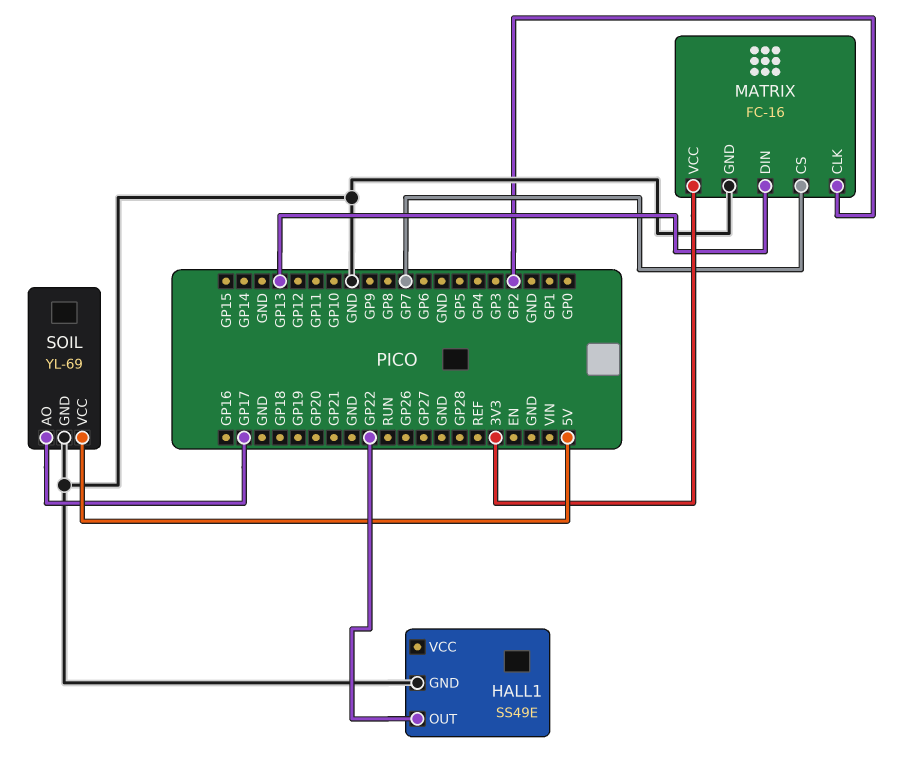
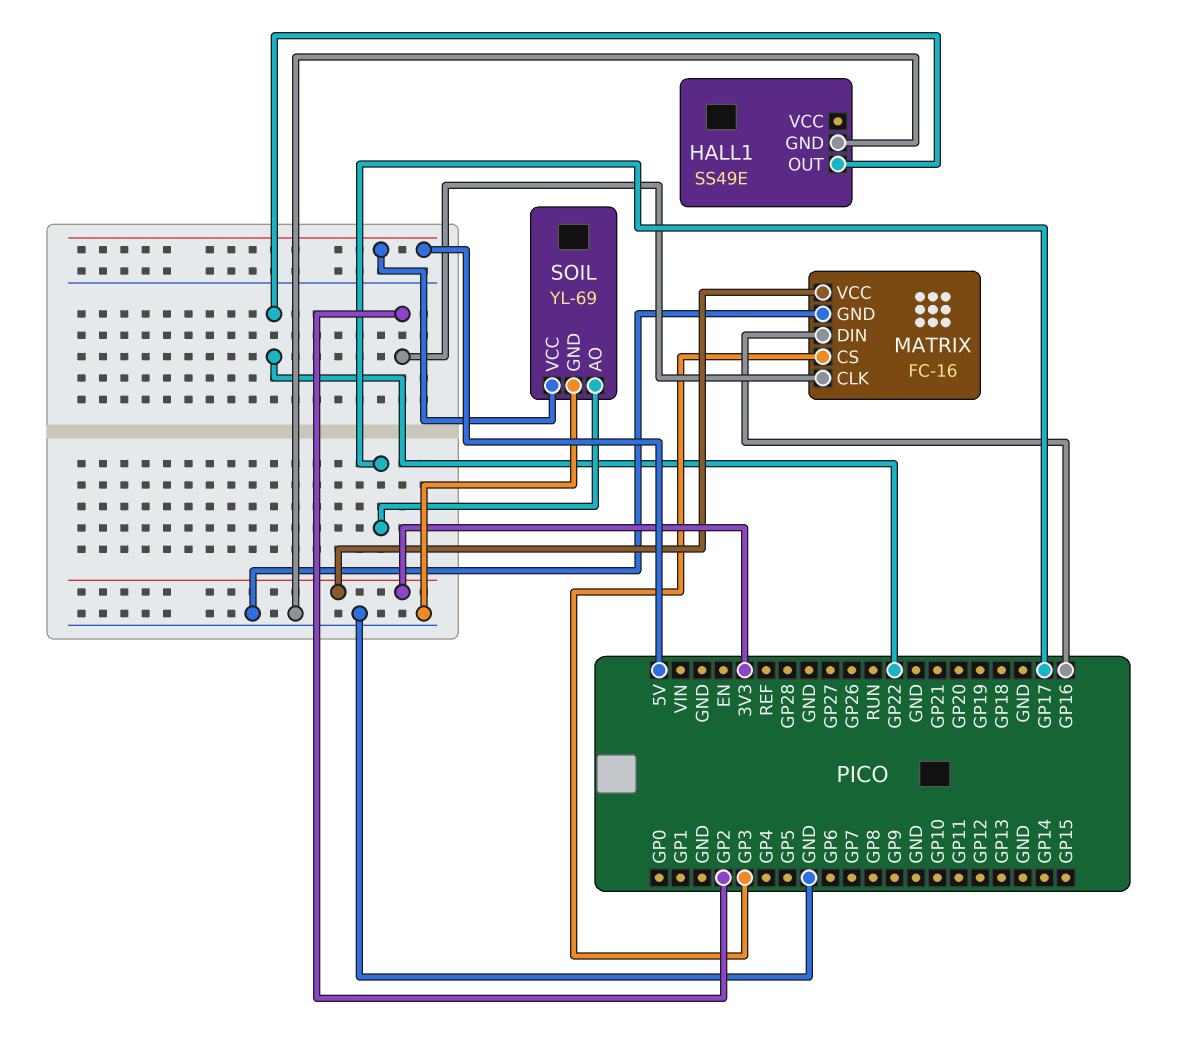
MATRIX pin CS: GP7 -> GP3
MATRIX pin DIN: GP13 -> GP16

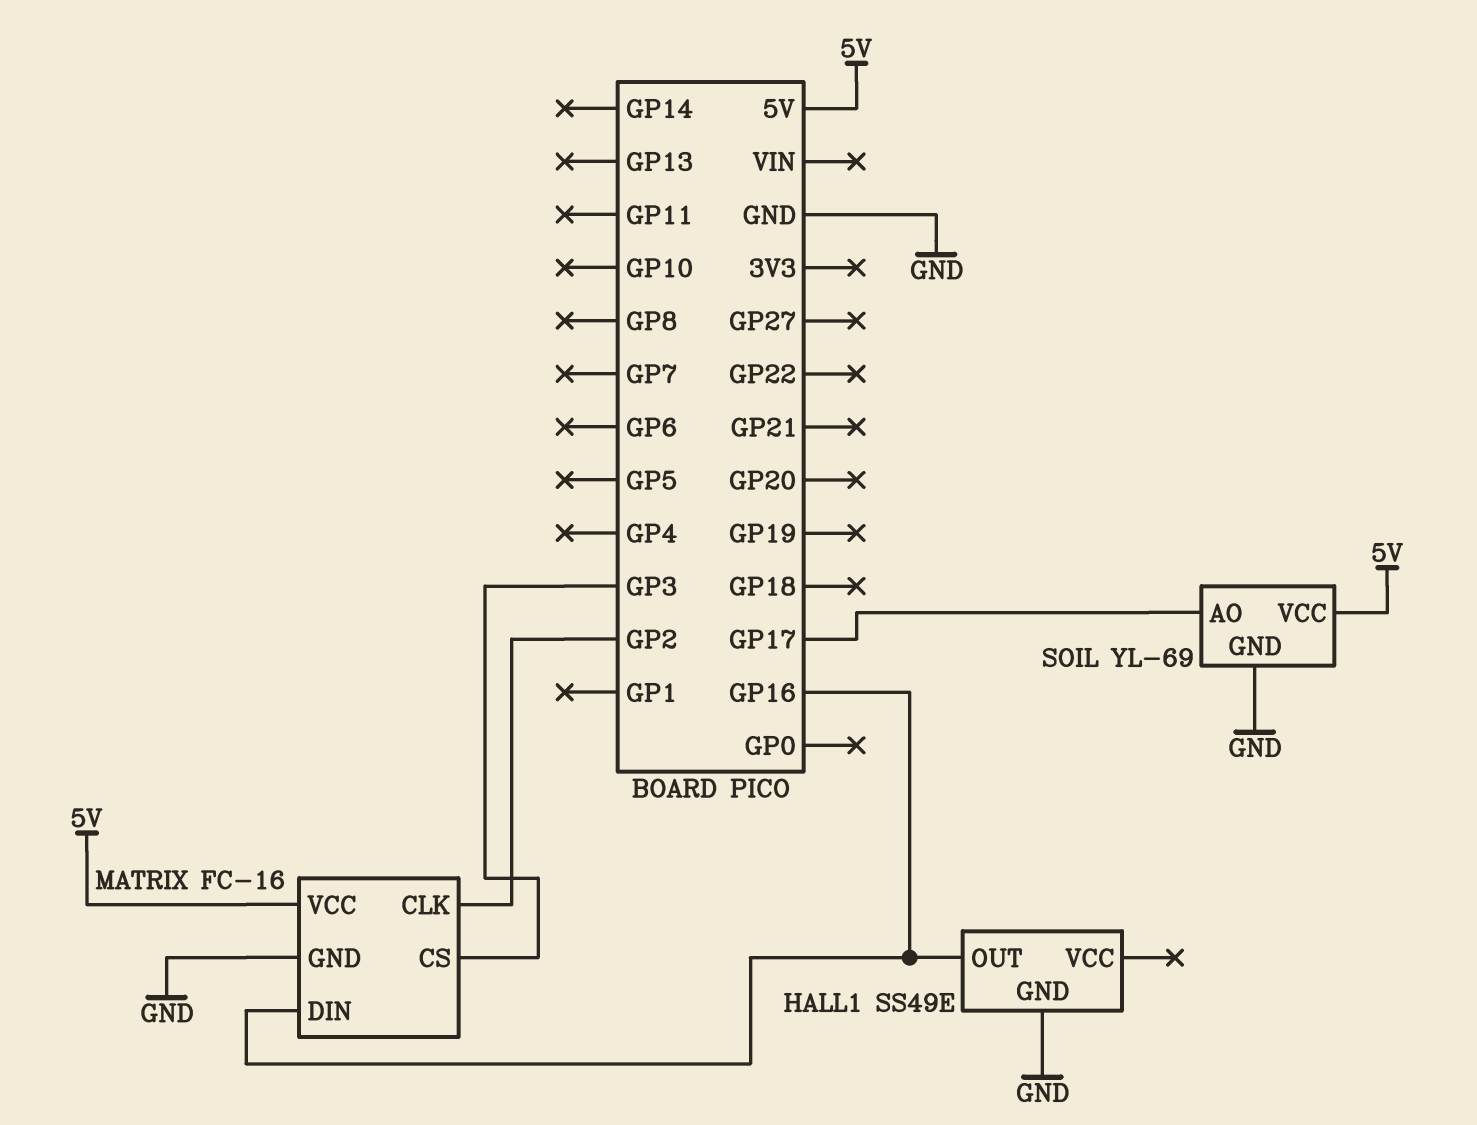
HALL1 pin OUT: GP22 -> GP16
MATRIX pin VCC: 3V3 -> 5V

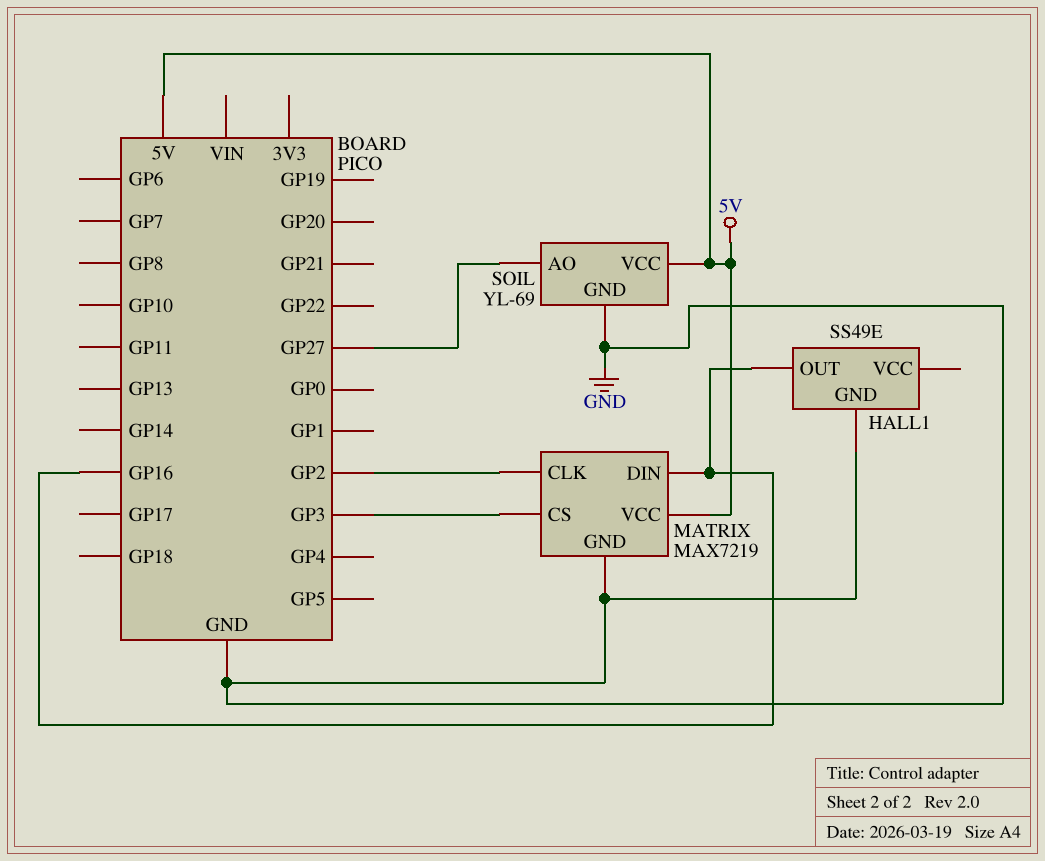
MATRIX: FC-16 -> MAX7219
SOIL pin AO: GP17 -> GP27

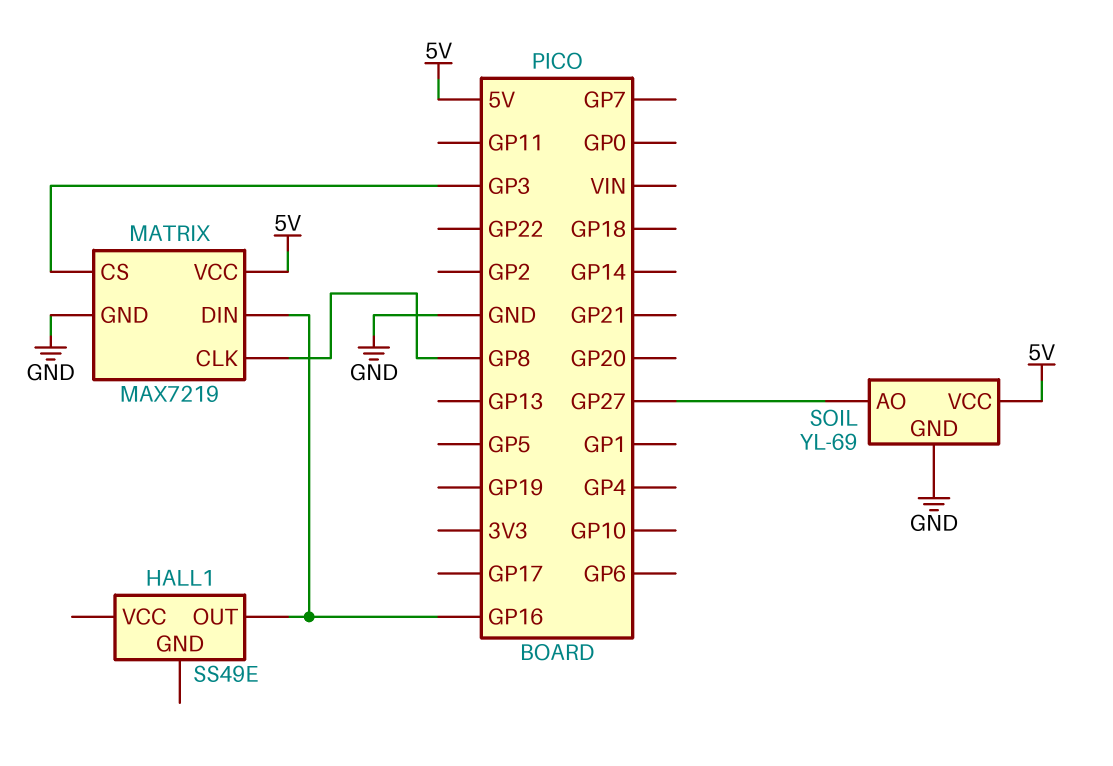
HALL1 pin GND: GND -> none
MATRIX pin CLK: GP2 -> GP8

